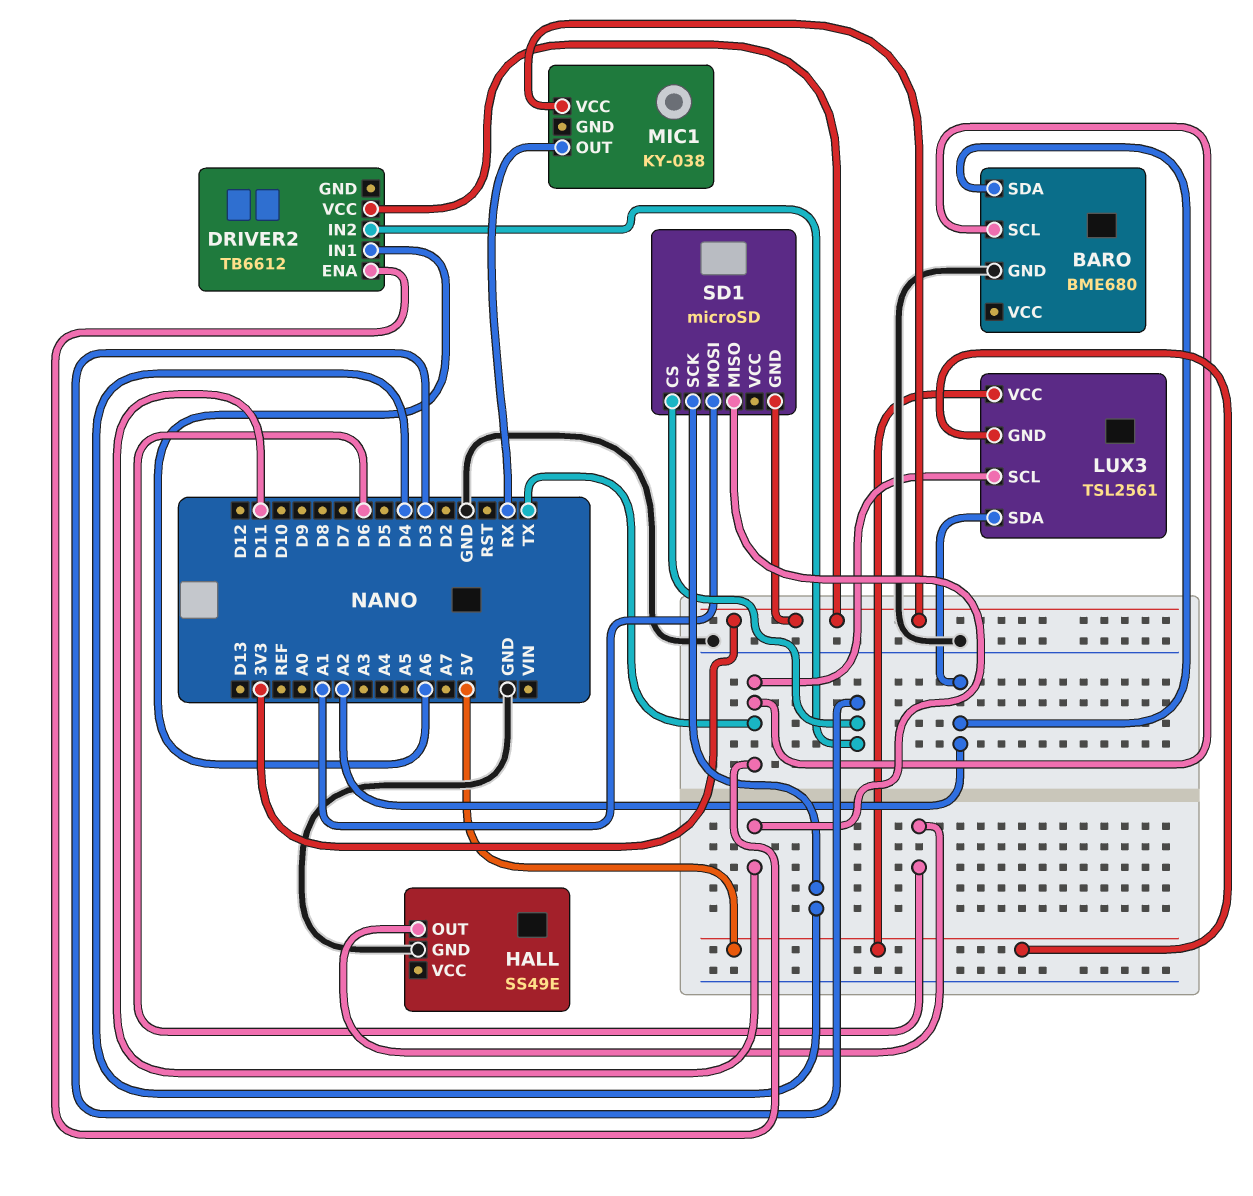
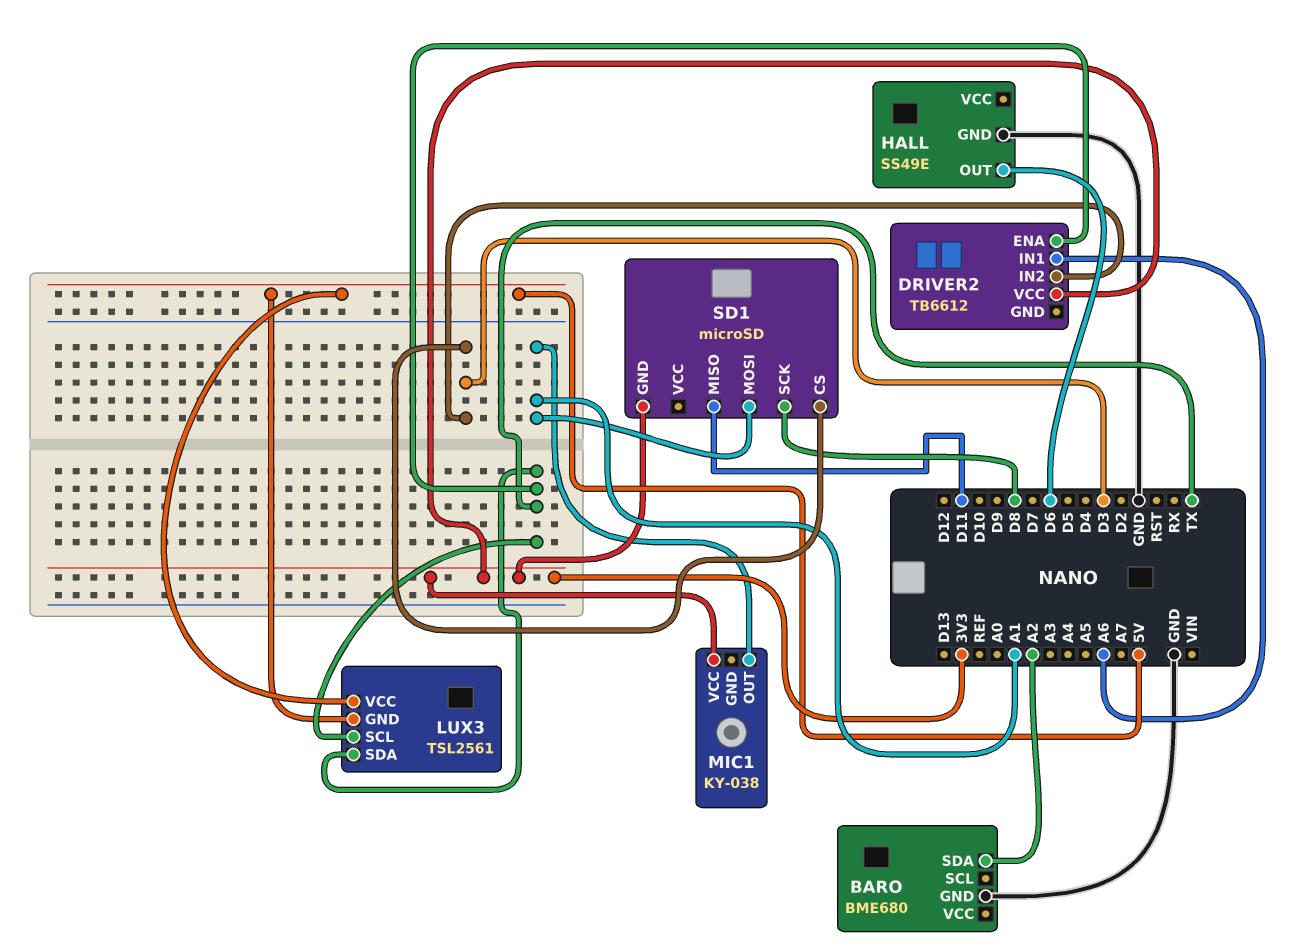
BARO pin SCL: TX -> none
LUX3 pin SDA: A2 -> TX
MIC1 pin OUT: RX -> A1
SD1 pin SCK: D4 -> D8

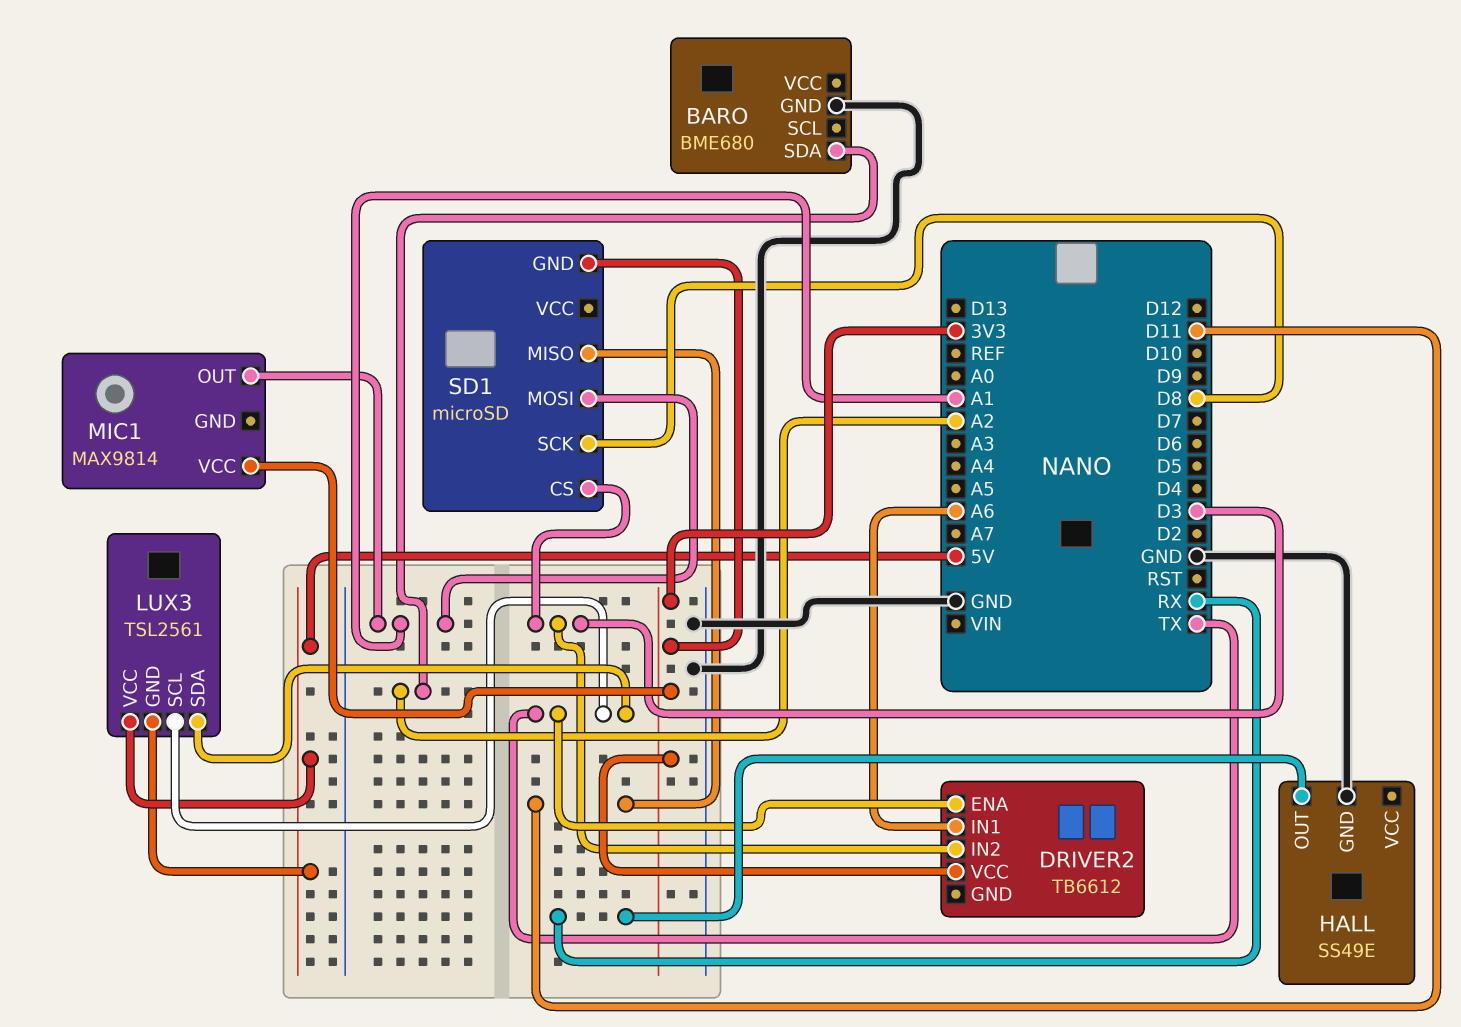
HALL pin OUT: D6 -> RX
MIC1: KY-038 -> MAX9814

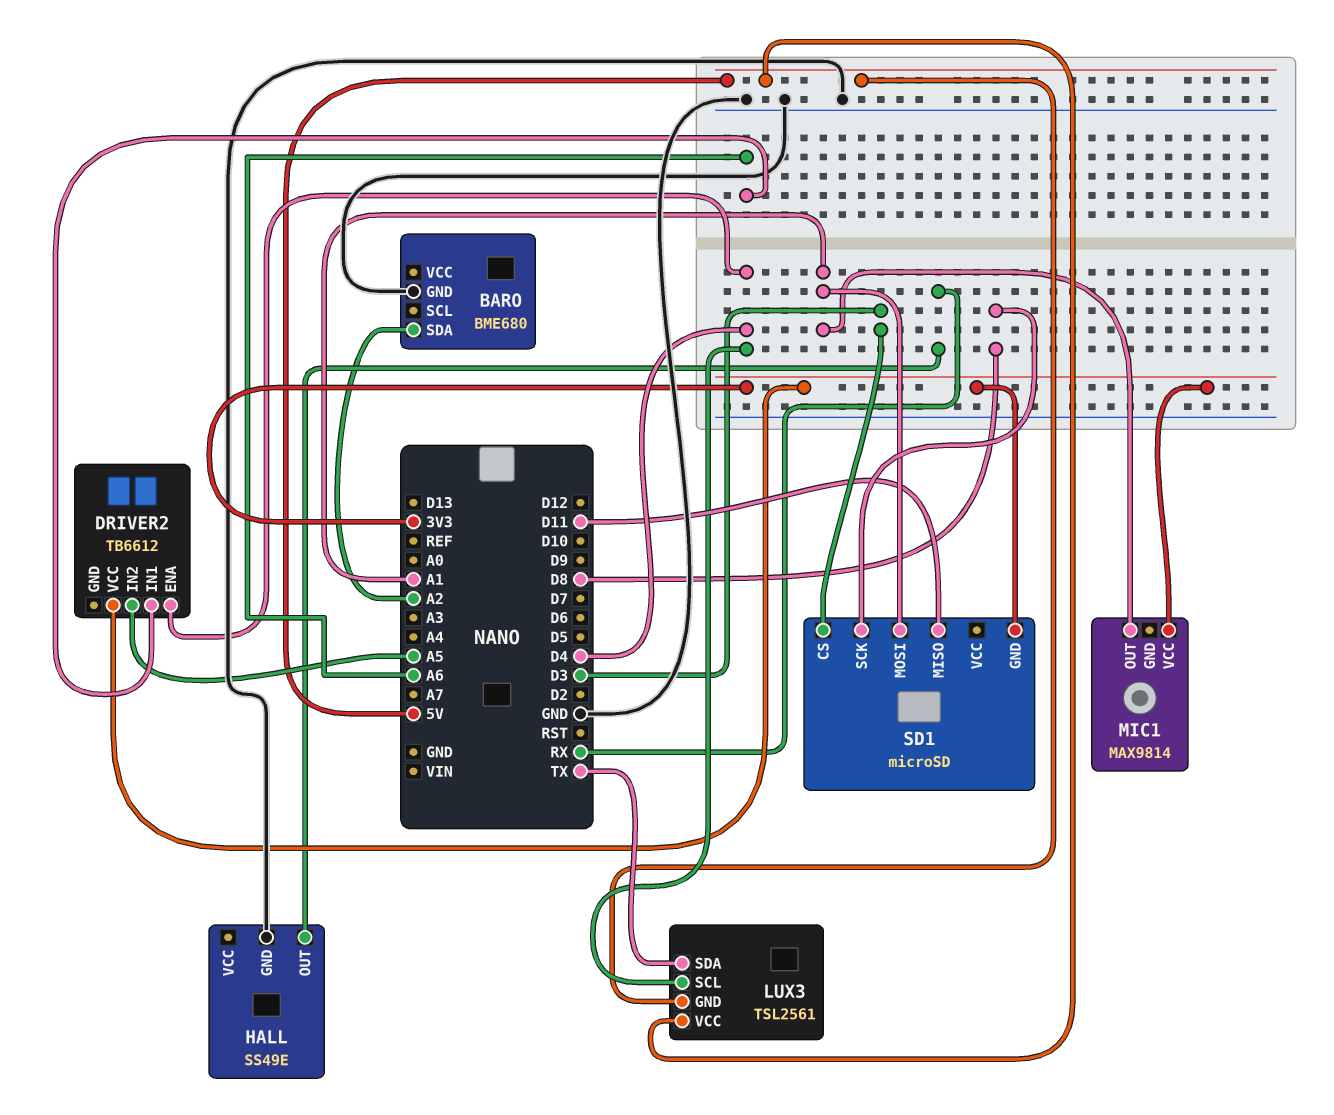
DRIVER2 pin ENA: TX -> D4
DRIVER2 pin IN2: D3 -> A5
LUX3 pin SCL: TX -> D4

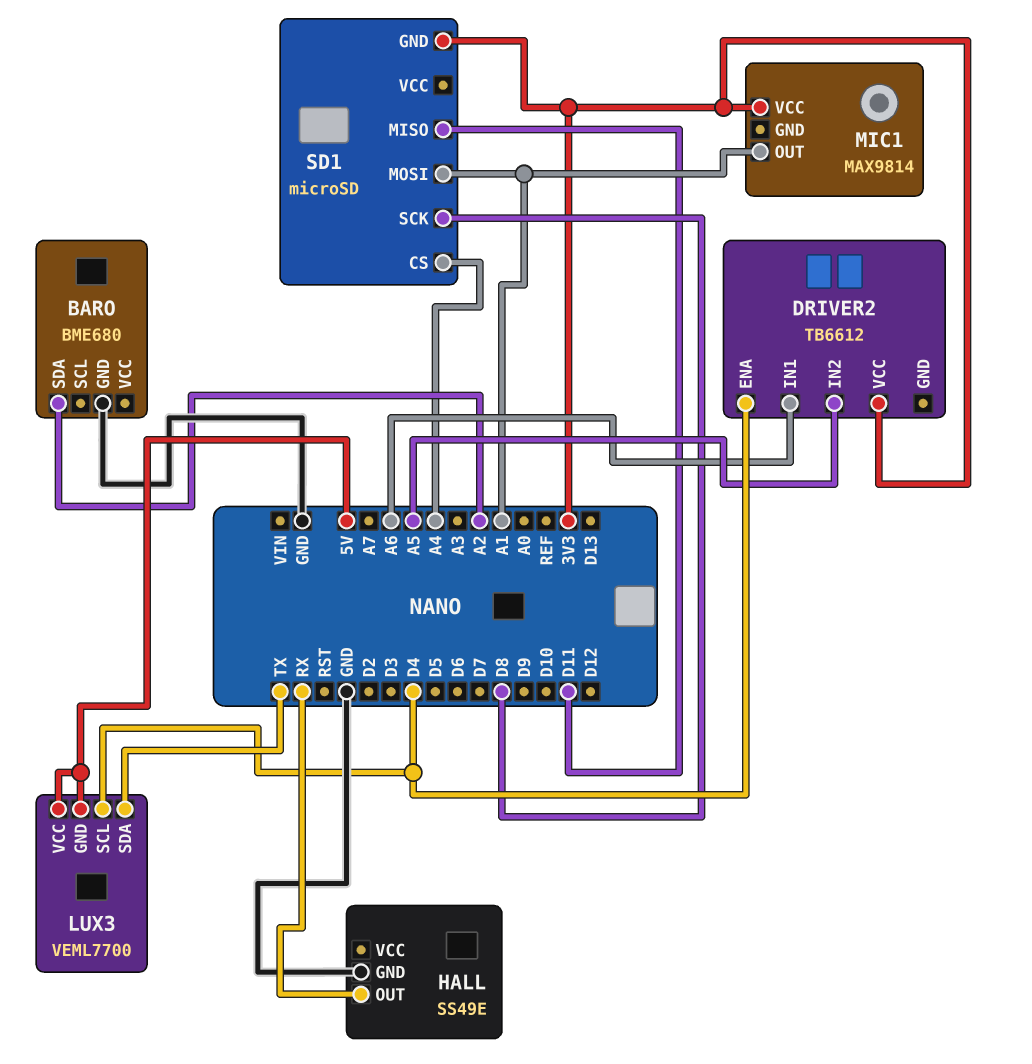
LUX3: TSL2561 -> VEML7700
SD1 pin CS: D3 -> A4

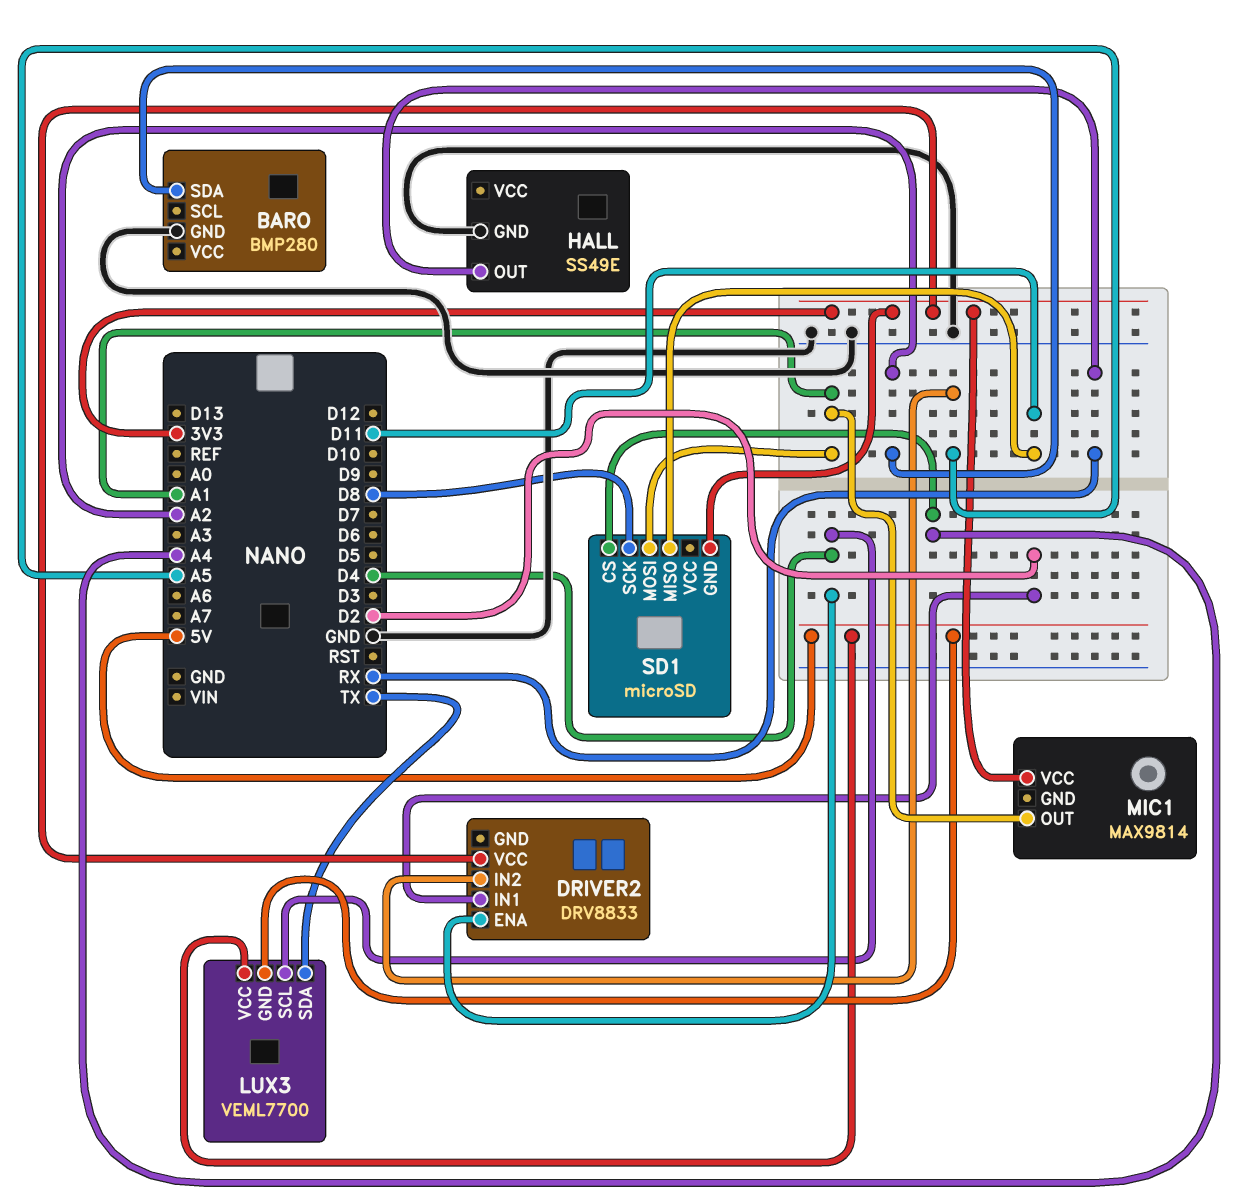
BARO: BME680 -> BMP280
DRIVER2: TB6612 -> DRV8833
DRIVER2 pin IN1: A6 -> D2

